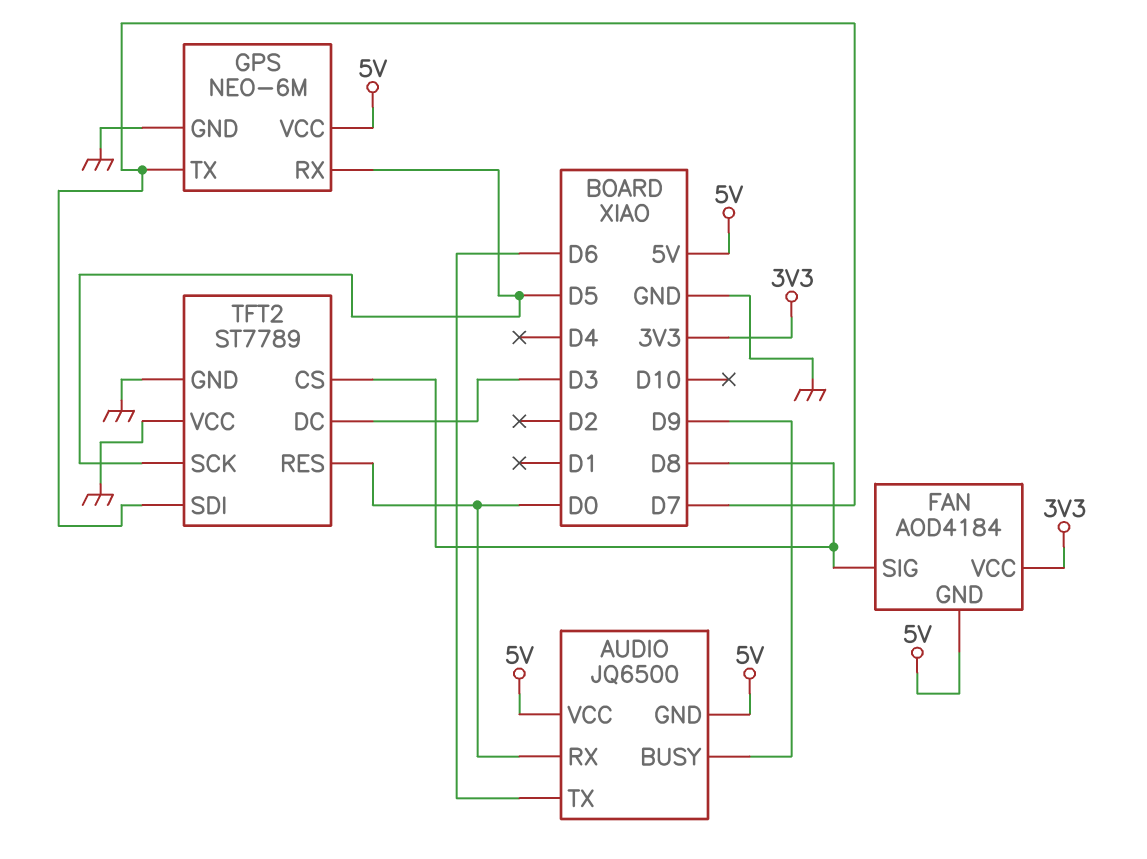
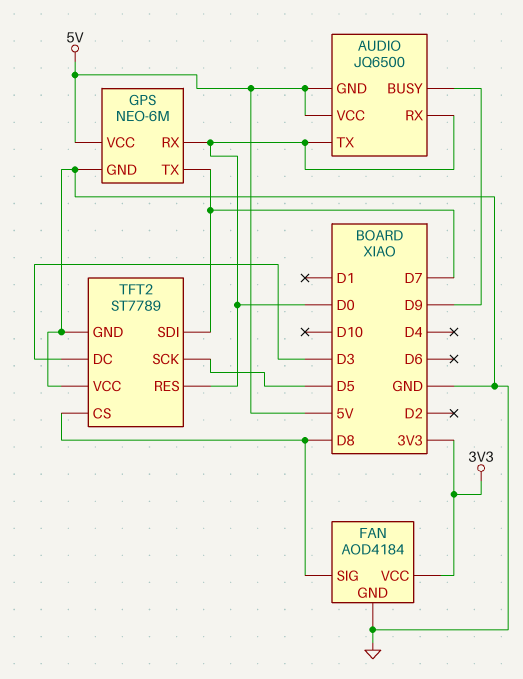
AUDIO pin TX: D6 -> D0
FAN pin GND: 5V -> GND
GPS pin RX: D5 -> D0

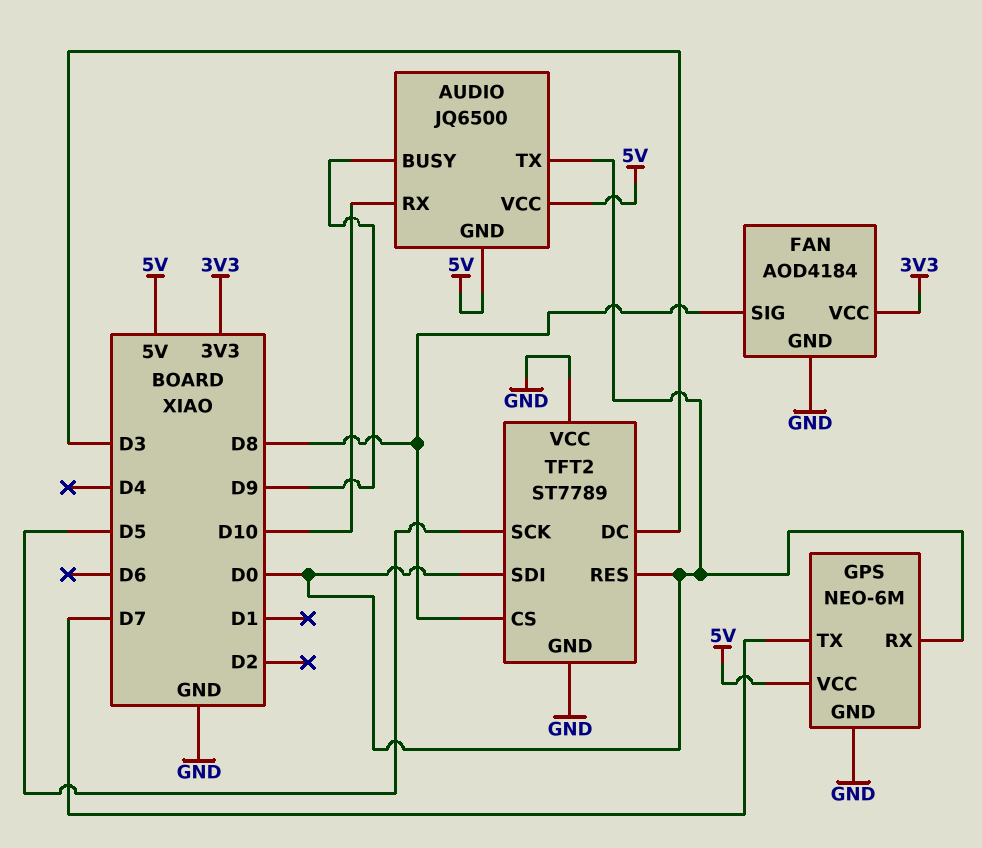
AUDIO pin RX: D0 -> D10
TFT2 pin SDI: D7 -> D0

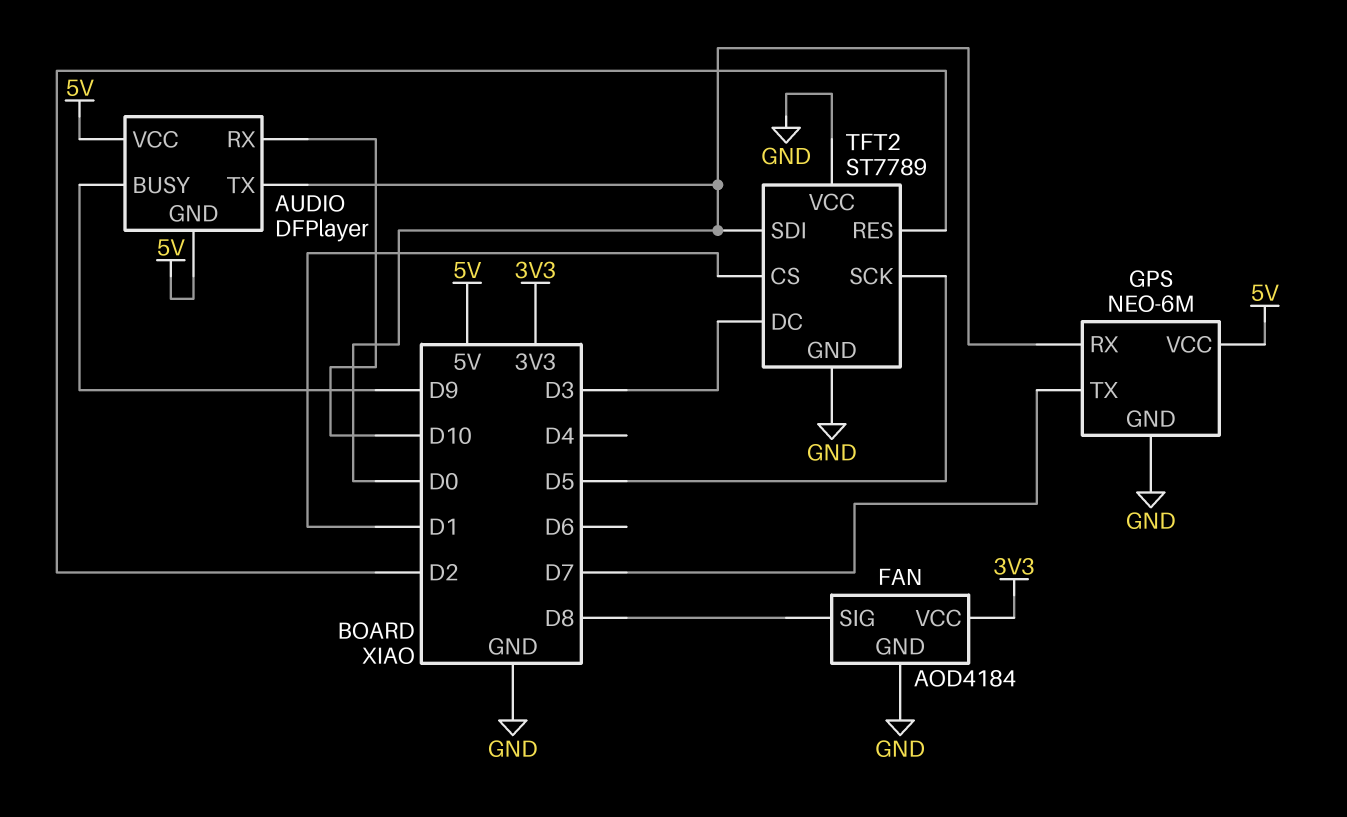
AUDIO: JQ6500 -> DFPlayer
TFT2 pin CS: D8 -> D1
TFT2 pin RES: D0 -> D2

